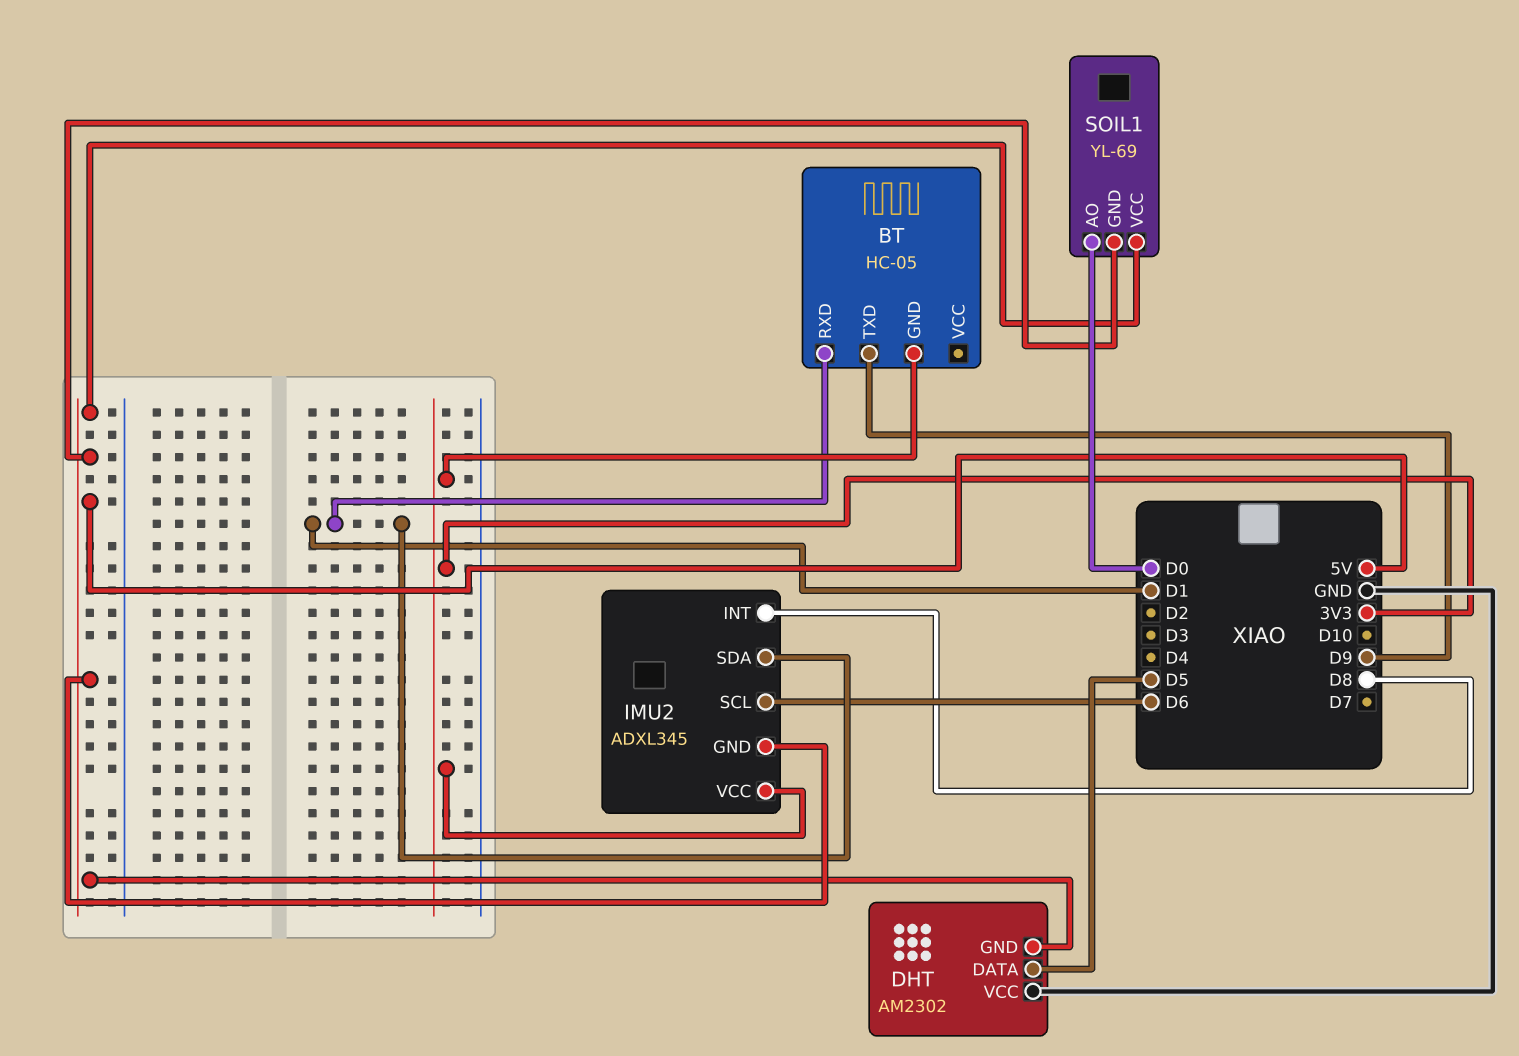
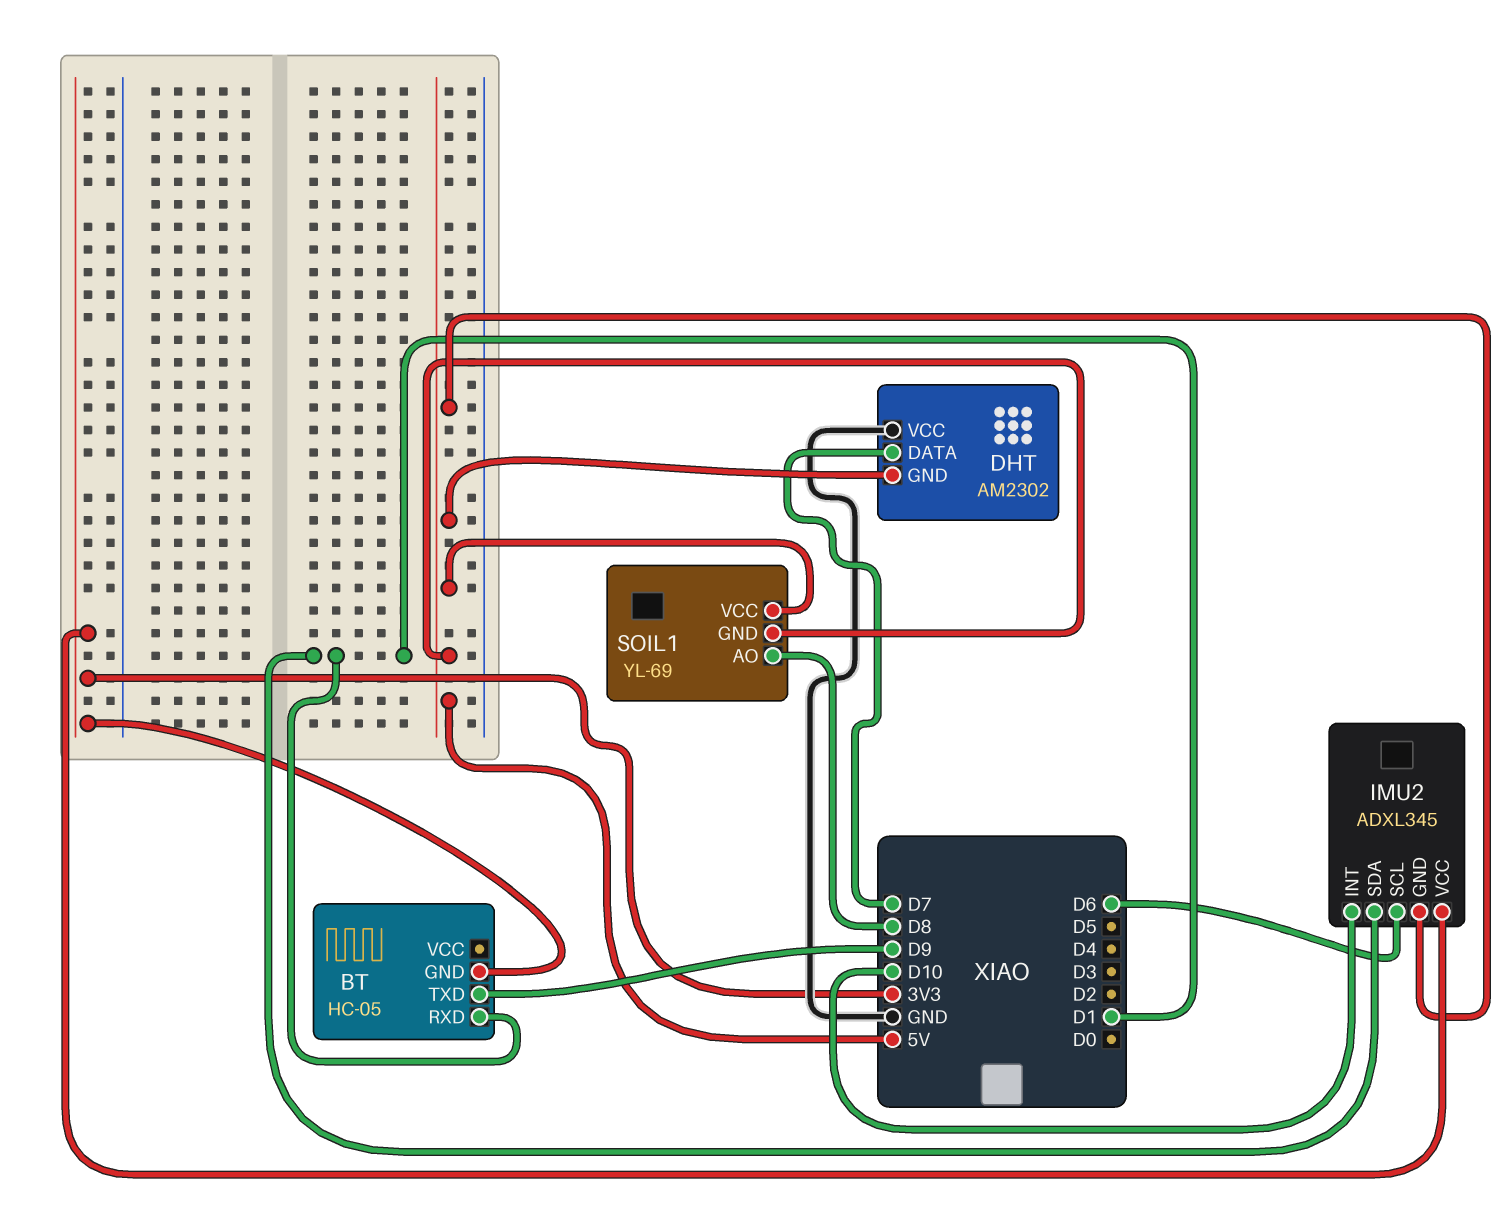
DHT pin DATA: D5 -> D7
IMU2 pin INT: D8 -> D10
SOIL1 pin AO: D0 -> D8

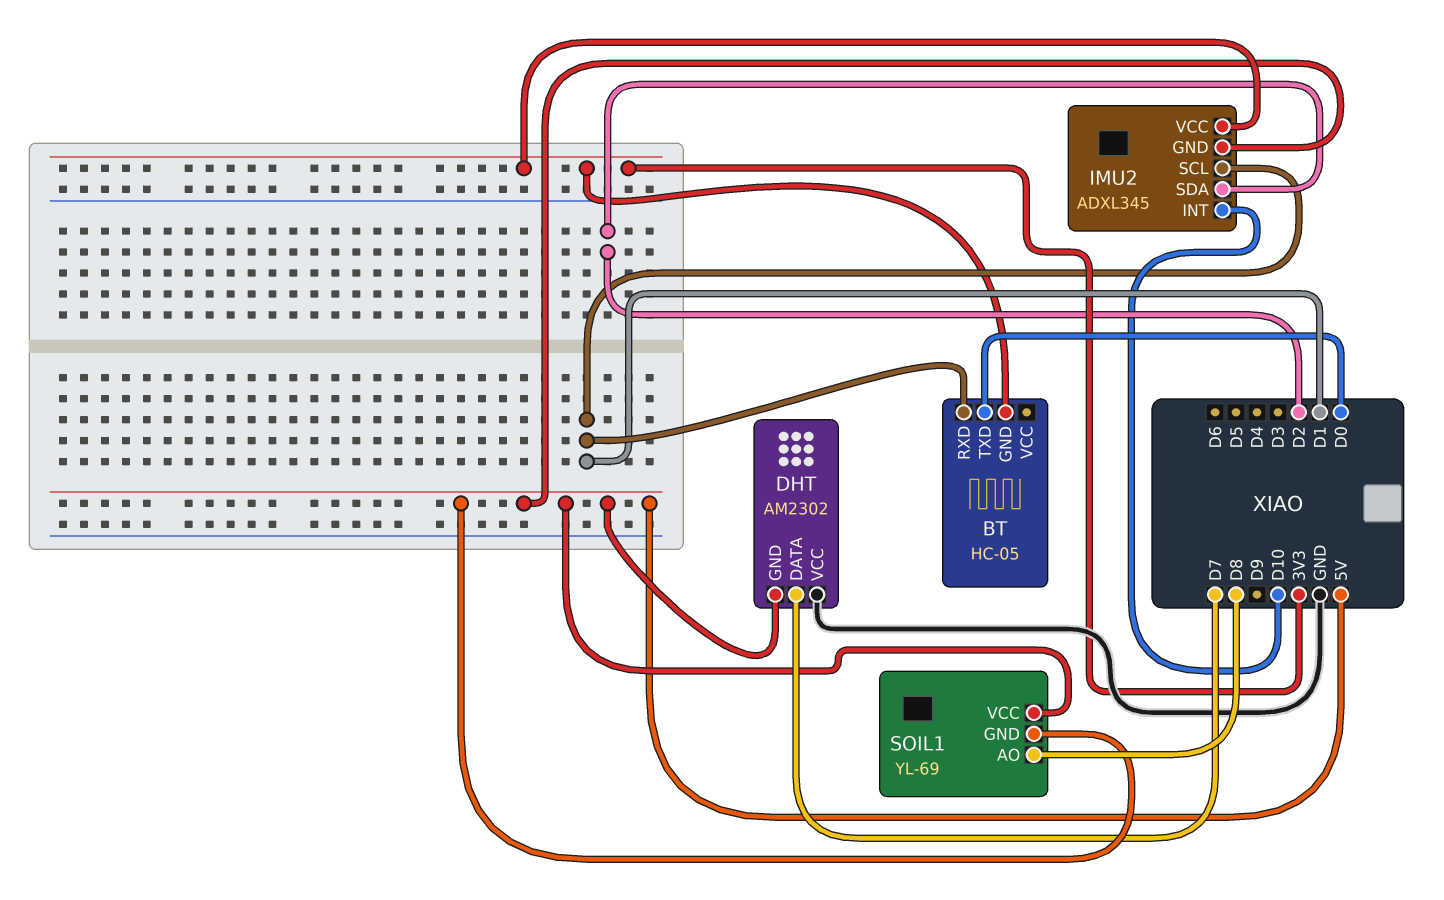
BT pin TXD: D9 -> D0
IMU2 pin SCL: D6 -> D1
IMU2 pin SDA: D1 -> D2

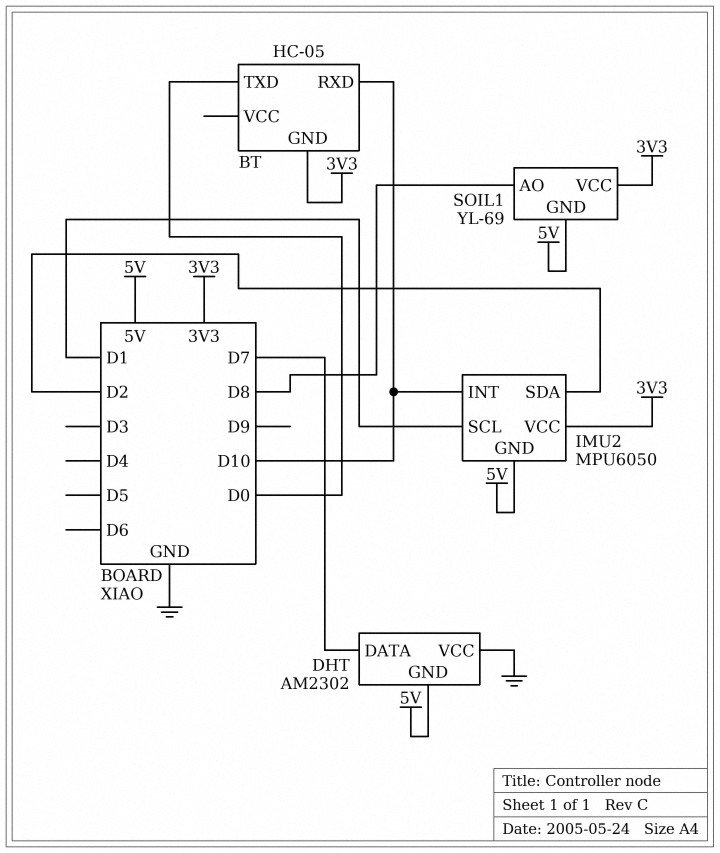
BT pin RXD: D1 -> D10
IMU2: ADXL345 -> MPU6050
SOIL1 pin VCC: 5V -> 3V3

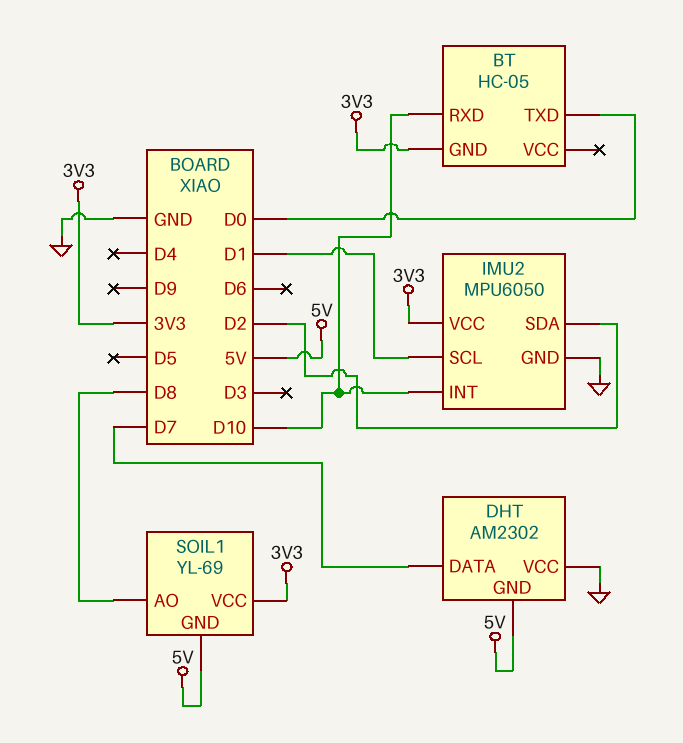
IMU2 pin GND: 5V -> GND

